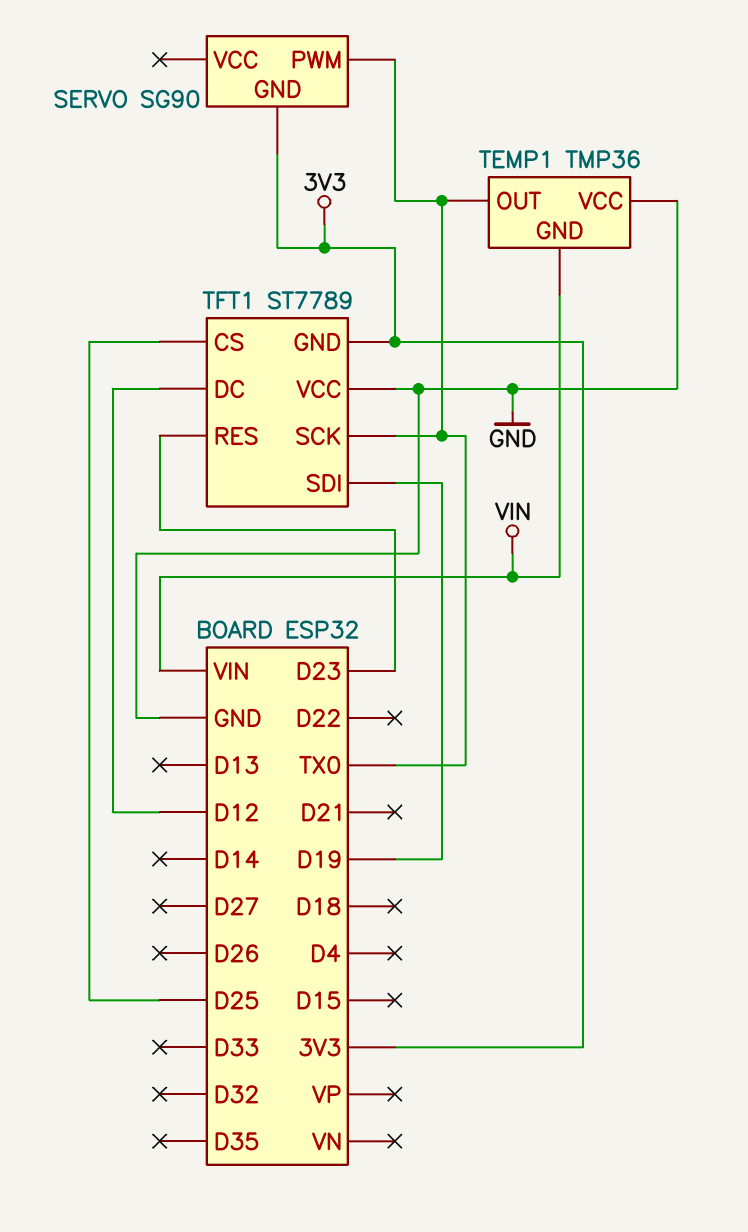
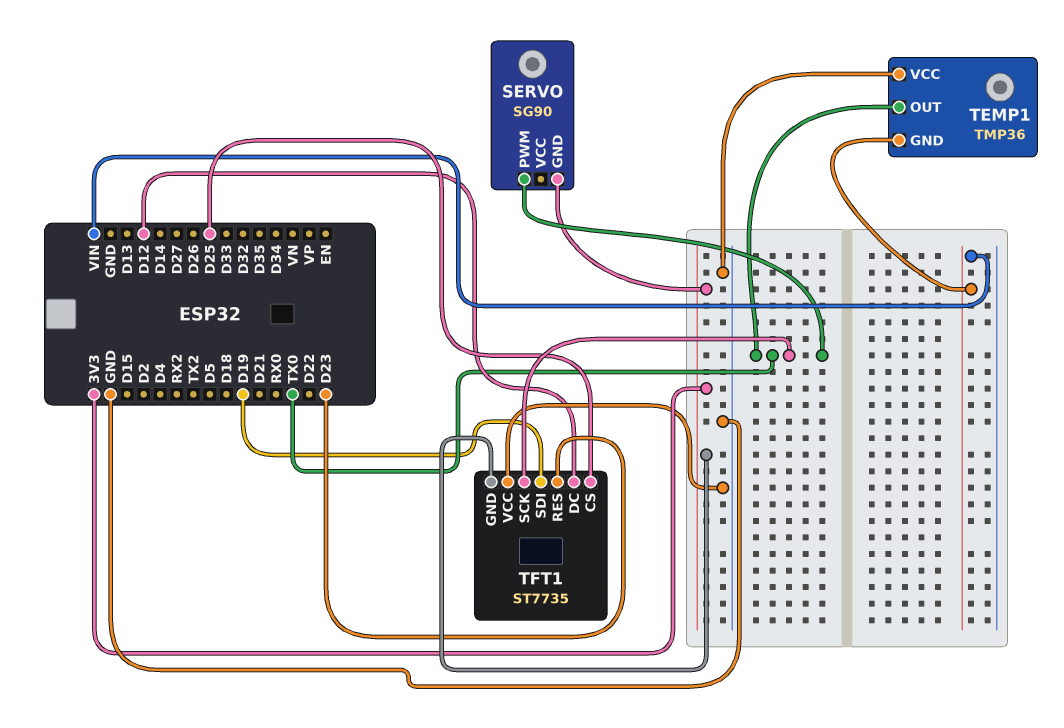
TFT1: ST7789 -> ST7735

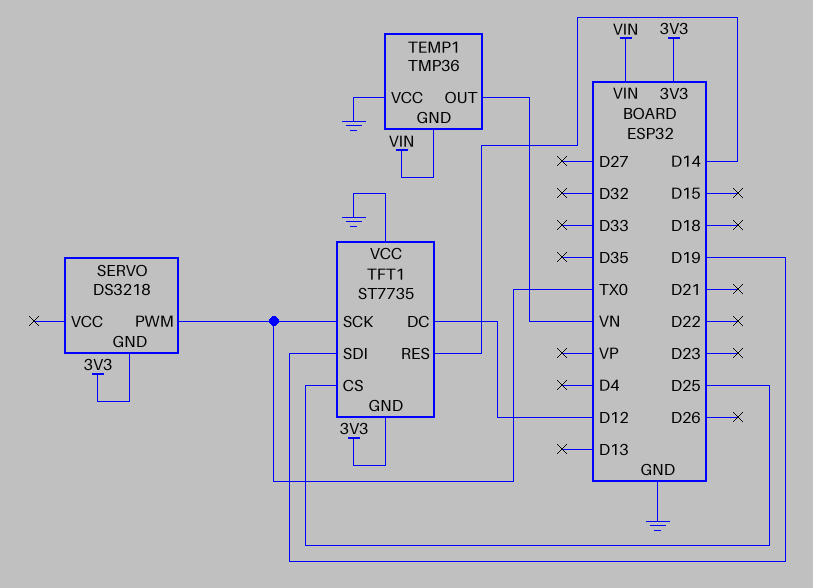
SERVO: SG90 -> DS3218
TEMP1 pin OUT: TX0 -> VN
TFT1 pin RES: D23 -> D14

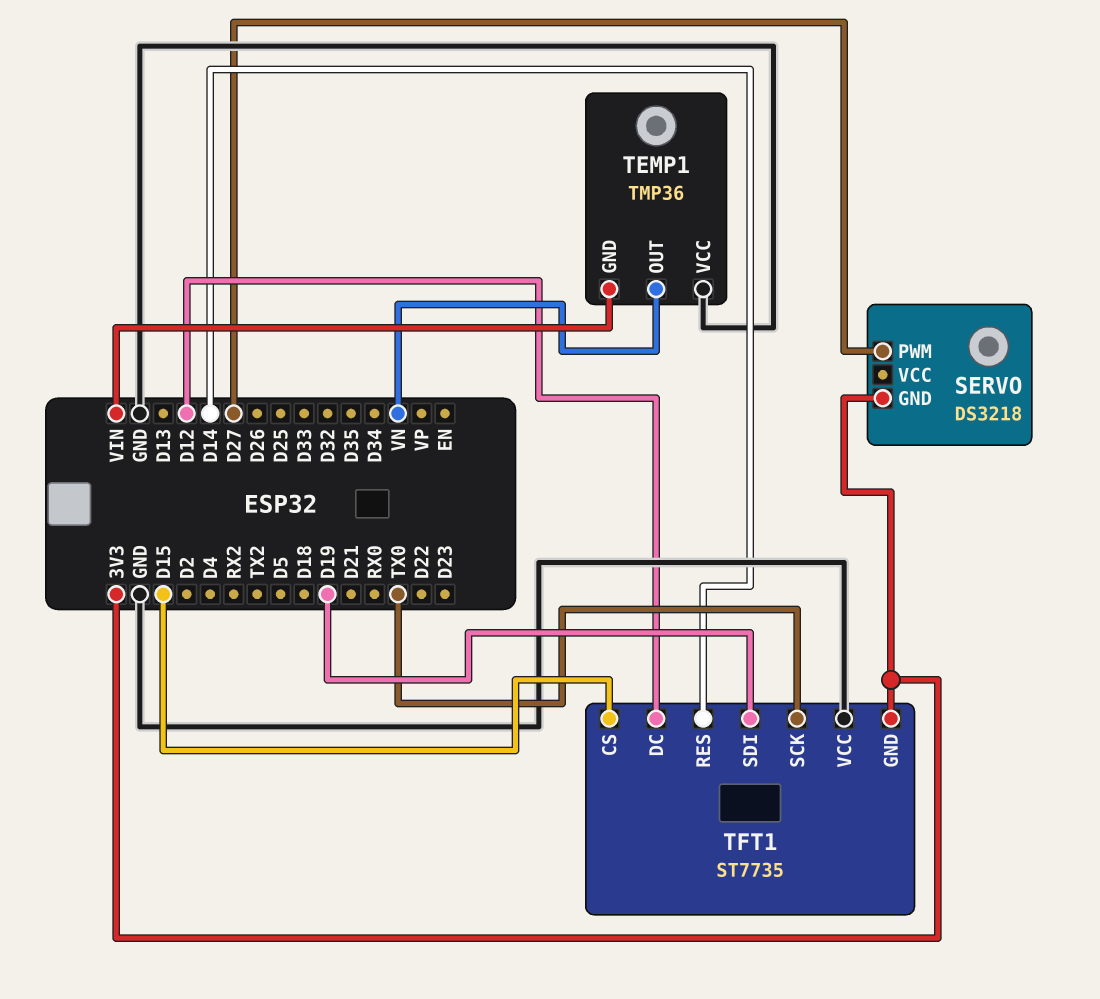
SERVO pin PWM: TX0 -> D27
TFT1 pin CS: D25 -> D15

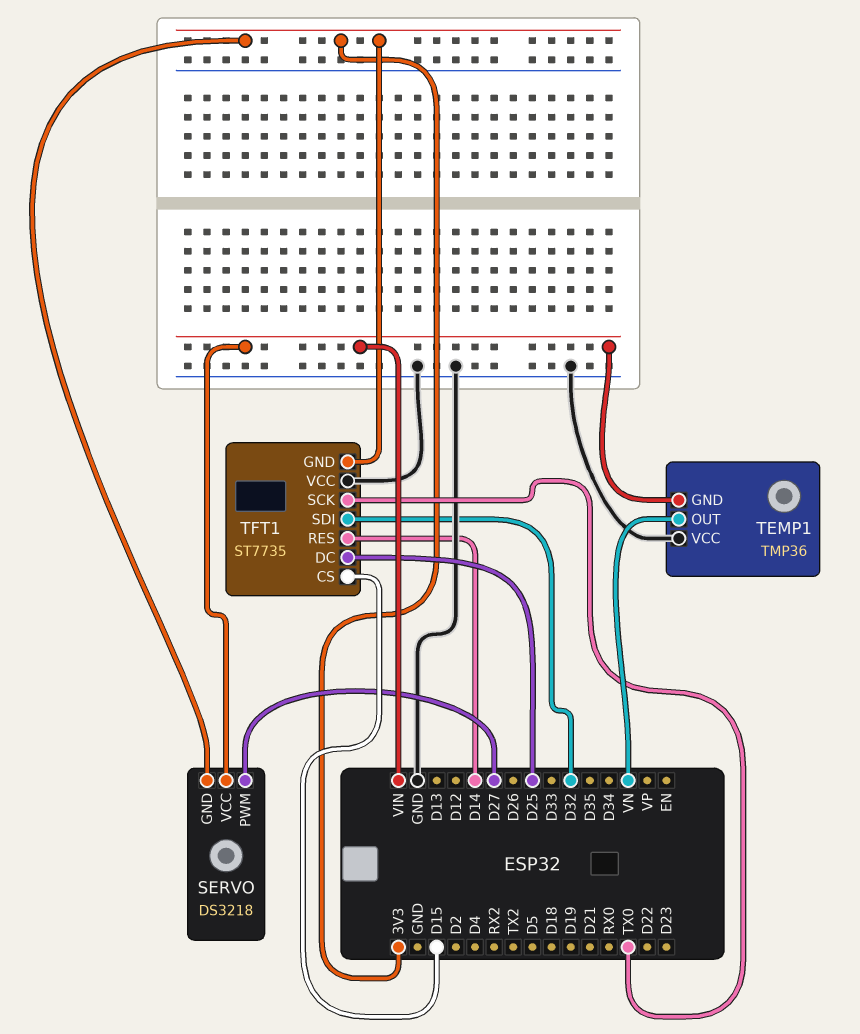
SERVO pin VCC: none -> VIN
TFT1 pin DC: D12 -> D25
TFT1 pin SDI: D19 -> D32

